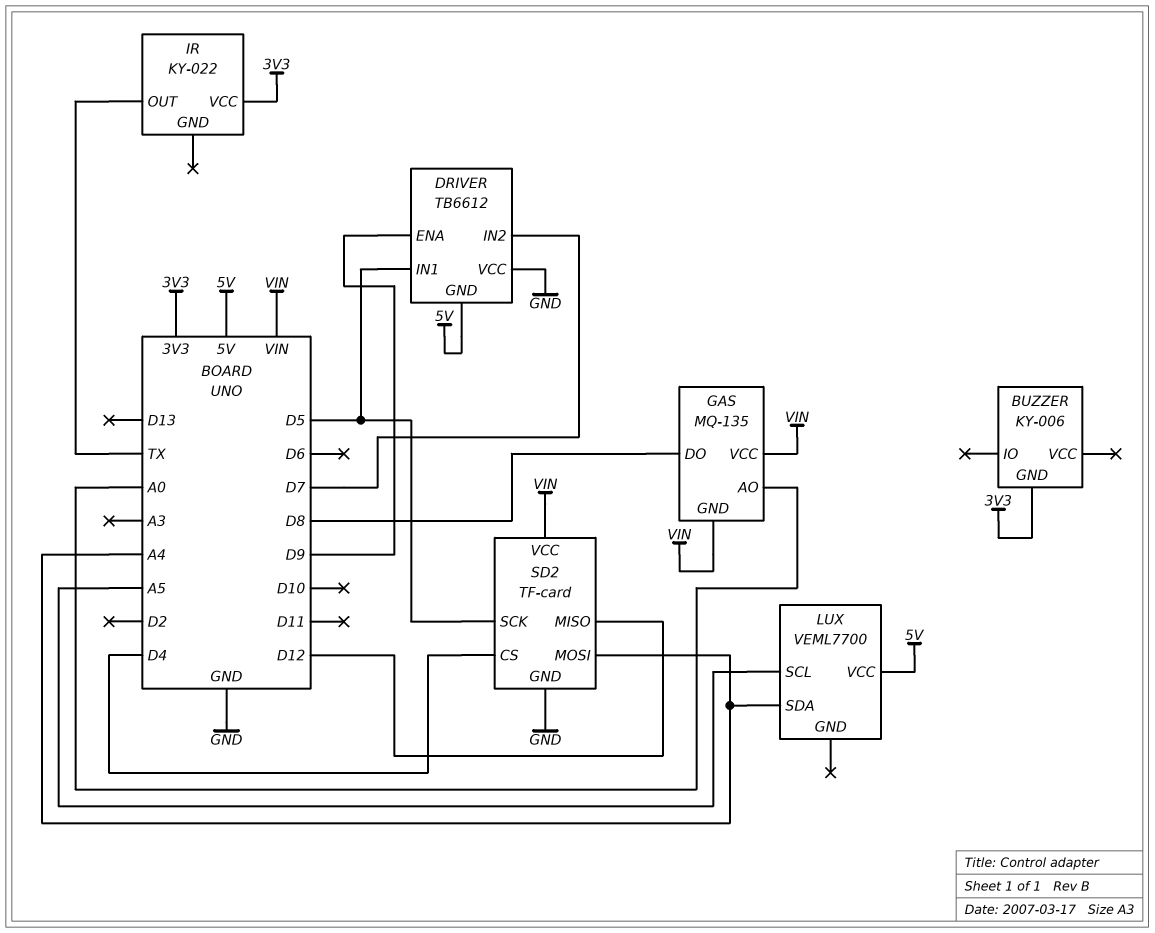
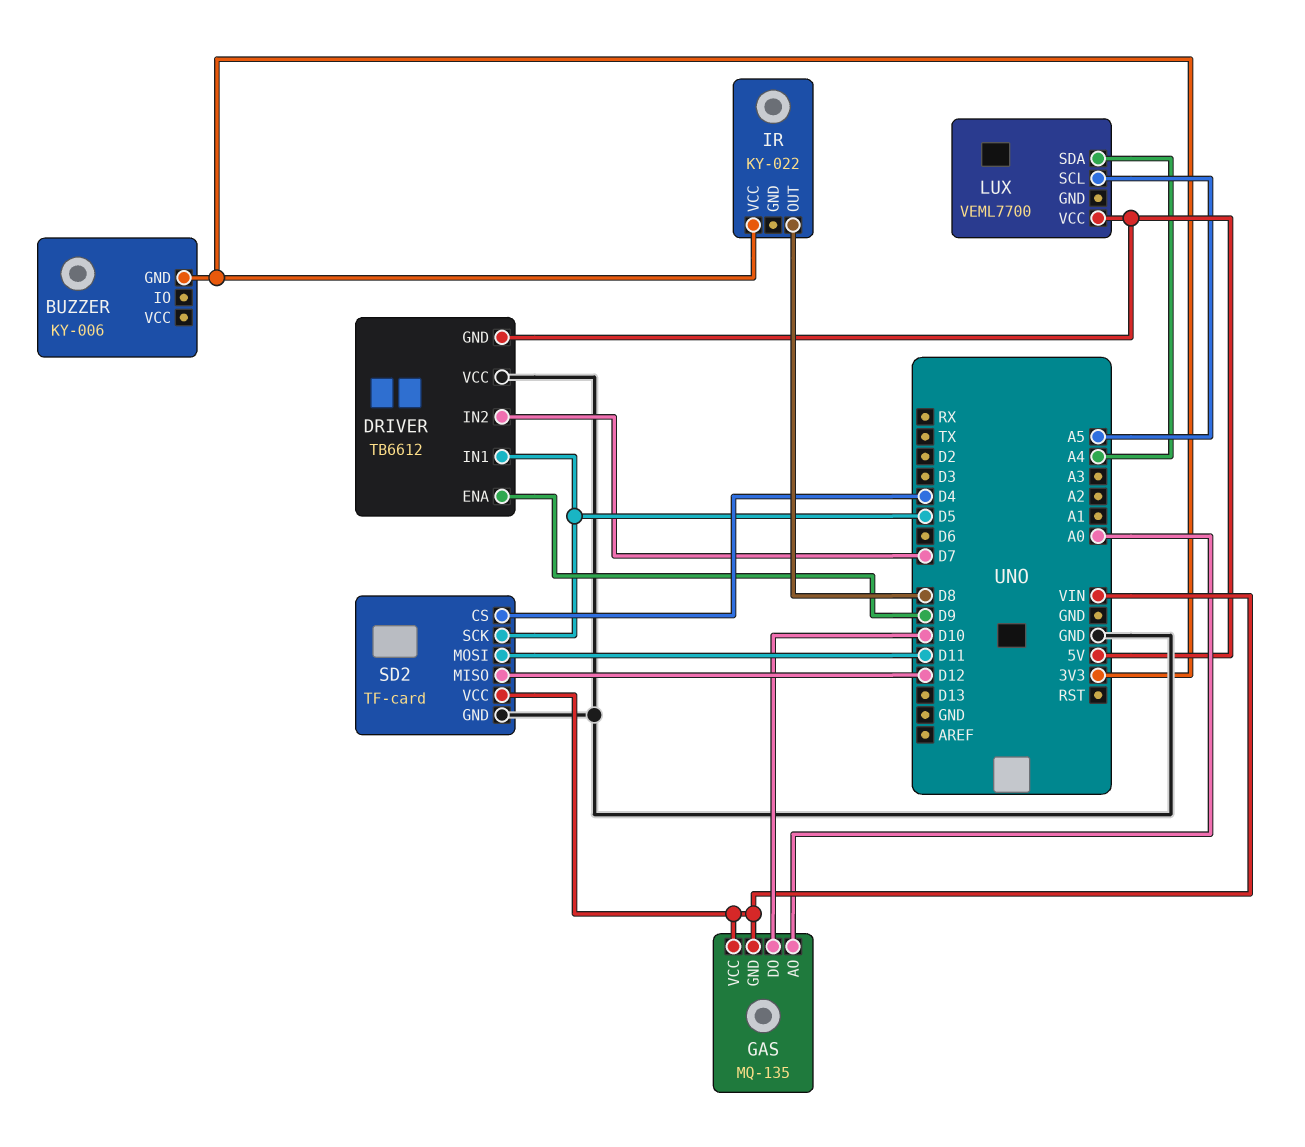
GAS pin DO: D8 -> D10
IR pin OUT: TX -> D8
SD2 pin MOSI: A4 -> D11

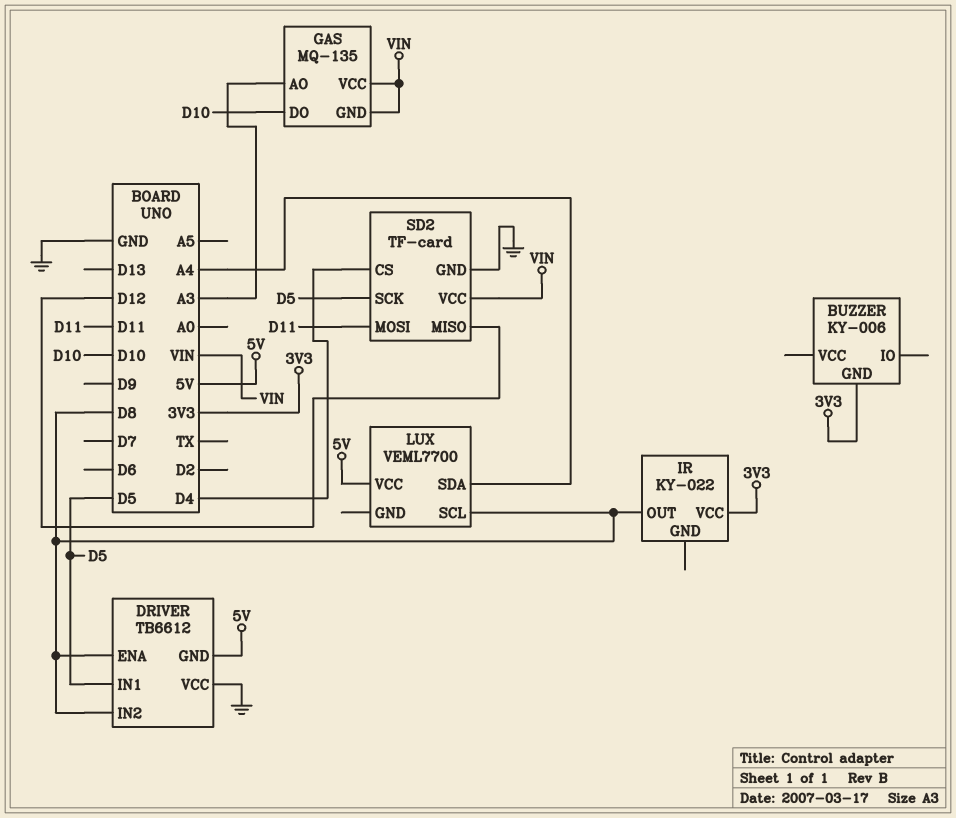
DRIVER pin ENA: D9 -> D8
DRIVER pin IN2: D7 -> D8
GAS pin AO: A0 -> A3
LUX pin SCL: A5 -> D8

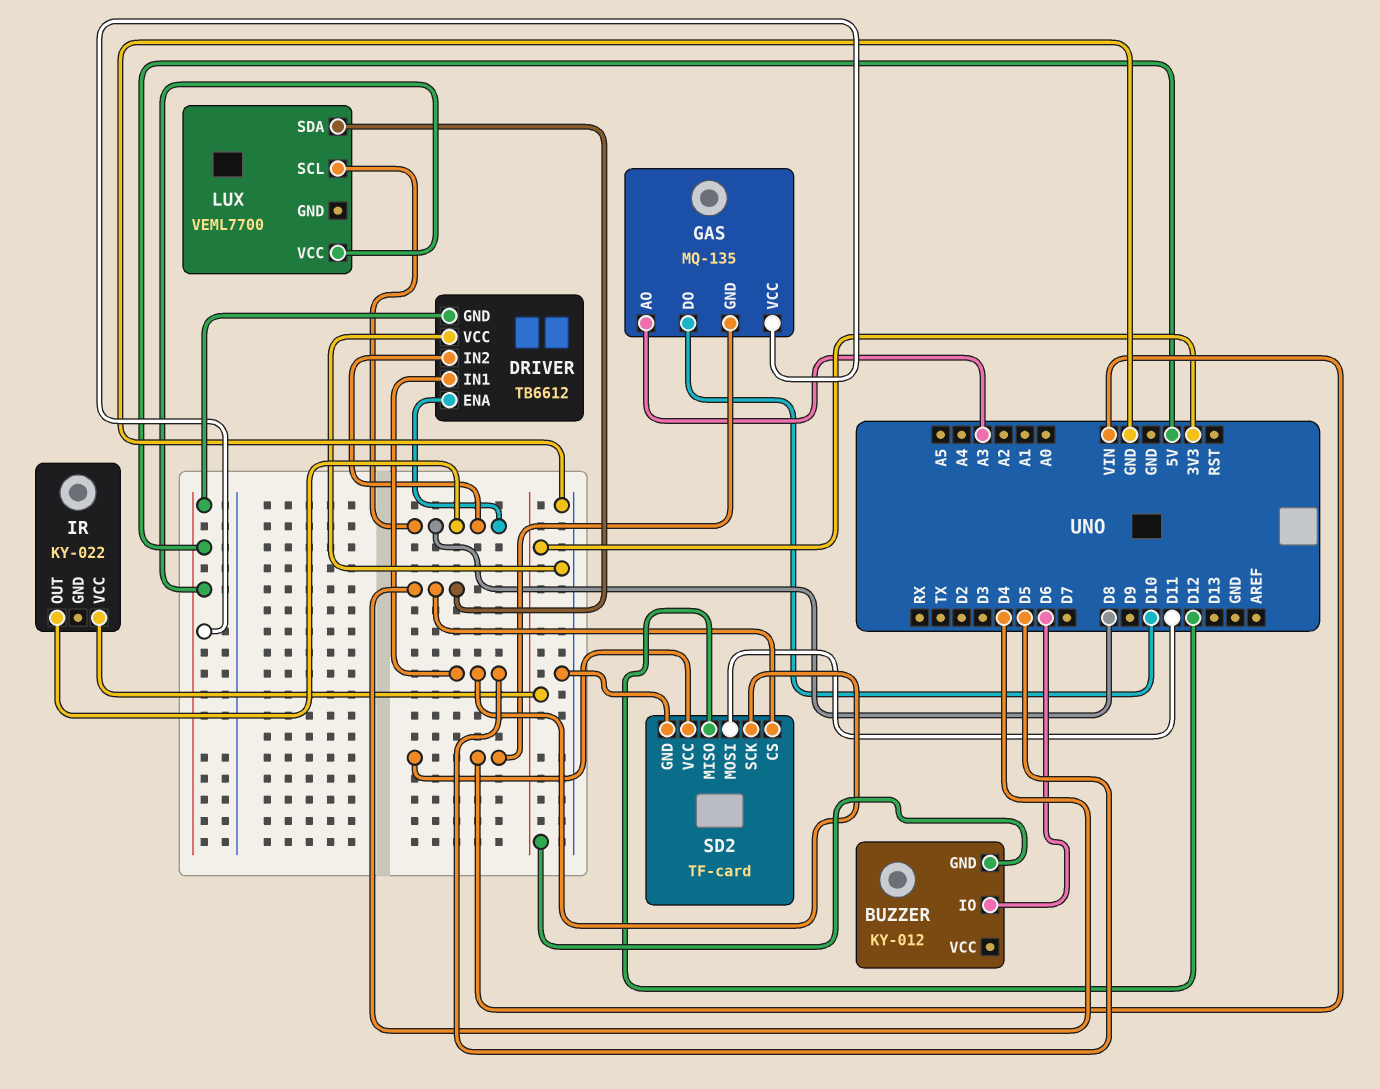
BUZZER: KY-006 -> KY-012
BUZZER pin IO: none -> D6
GAS pin VCC: VIN -> 5V
LUX pin SDA: A4 -> D4

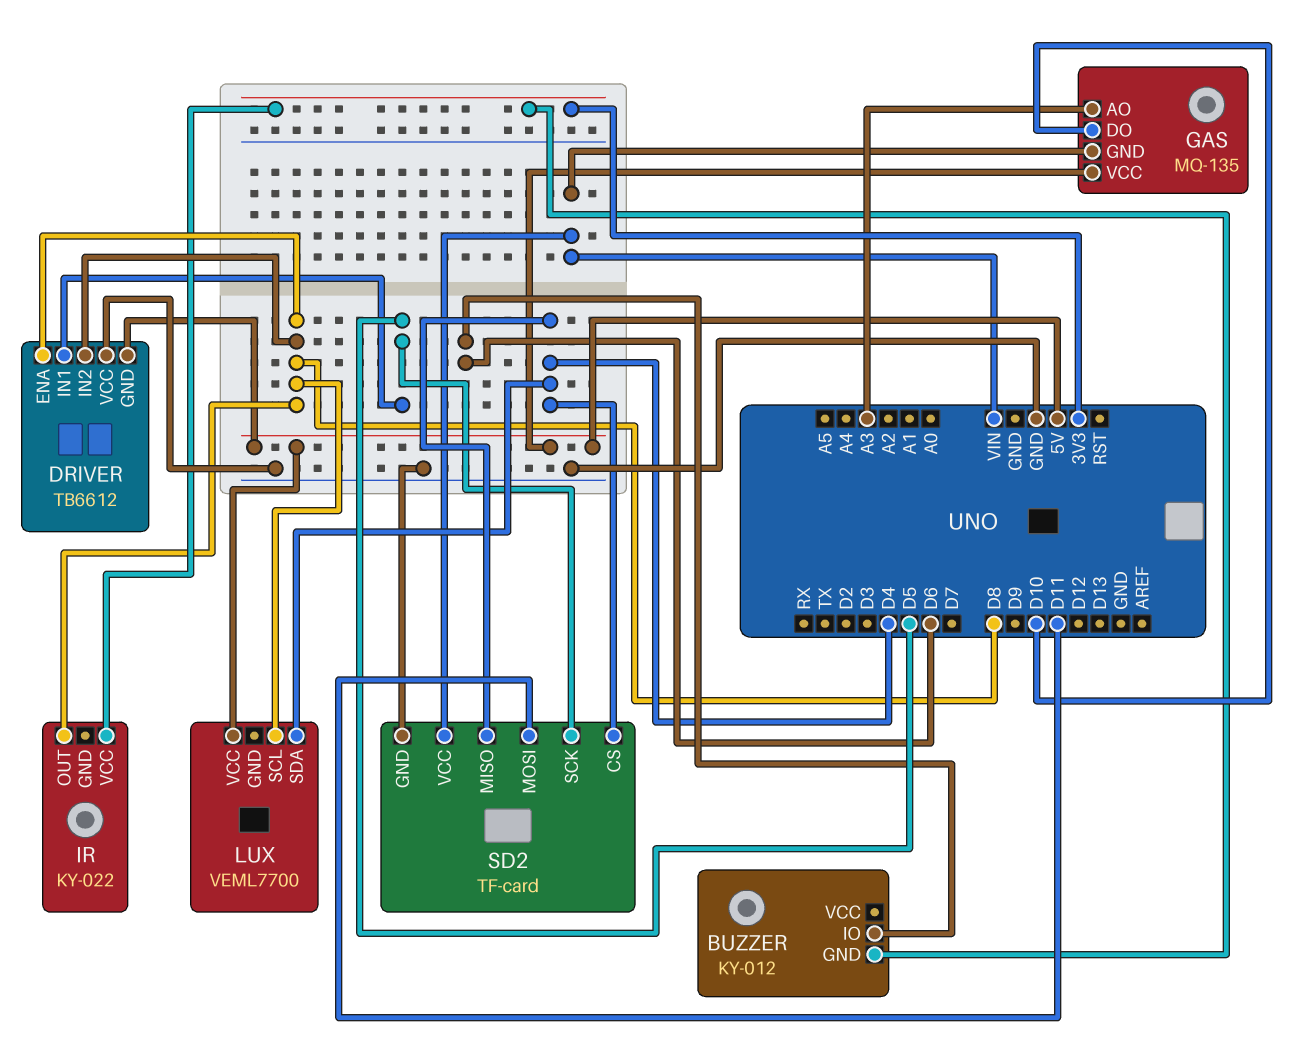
SD2 pin MISO: D12 -> D4

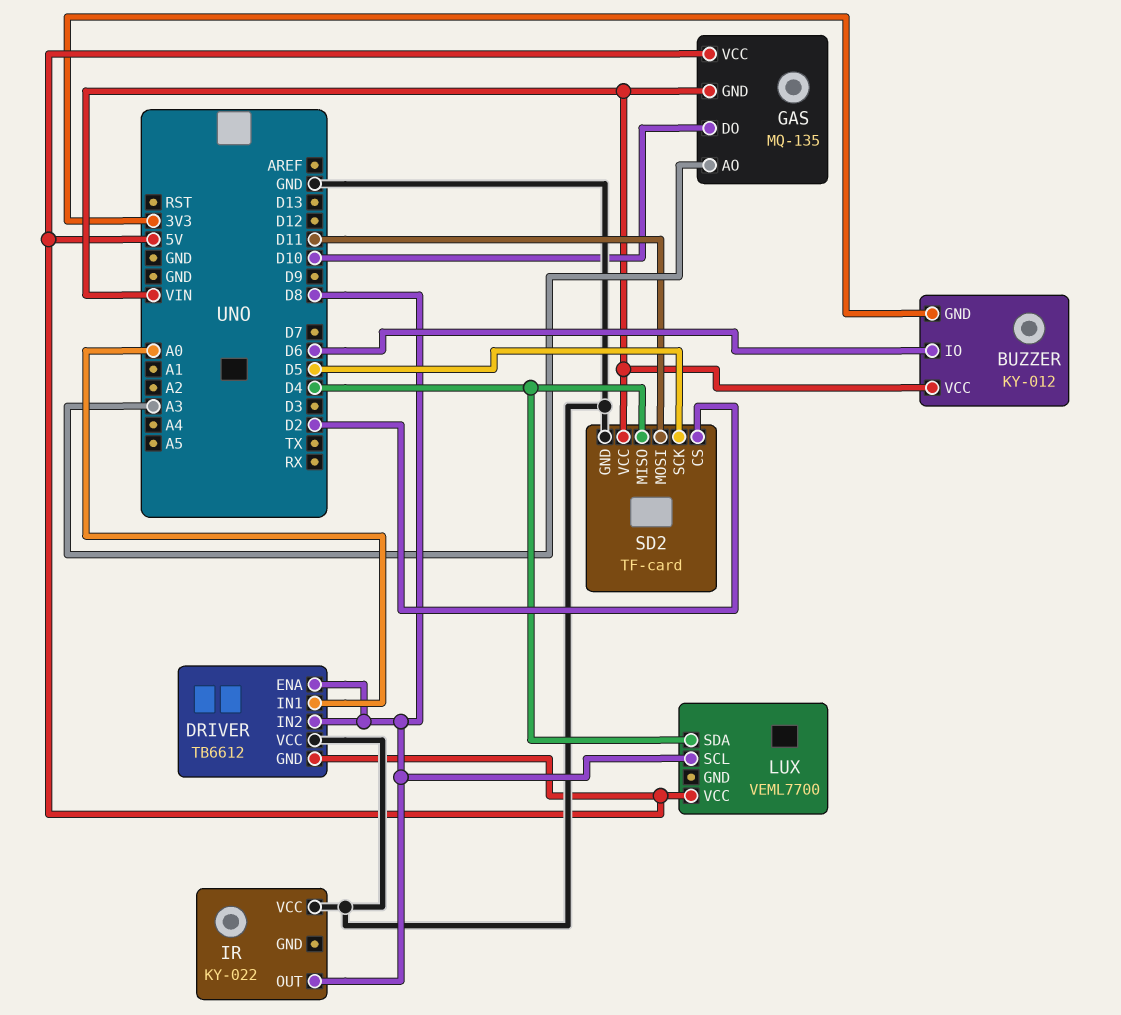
BUZZER pin VCC: none -> VIN
DRIVER pin IN1: D5 -> A0
IR pin VCC: 3V3 -> GND
SD2 pin CS: D4 -> D2

